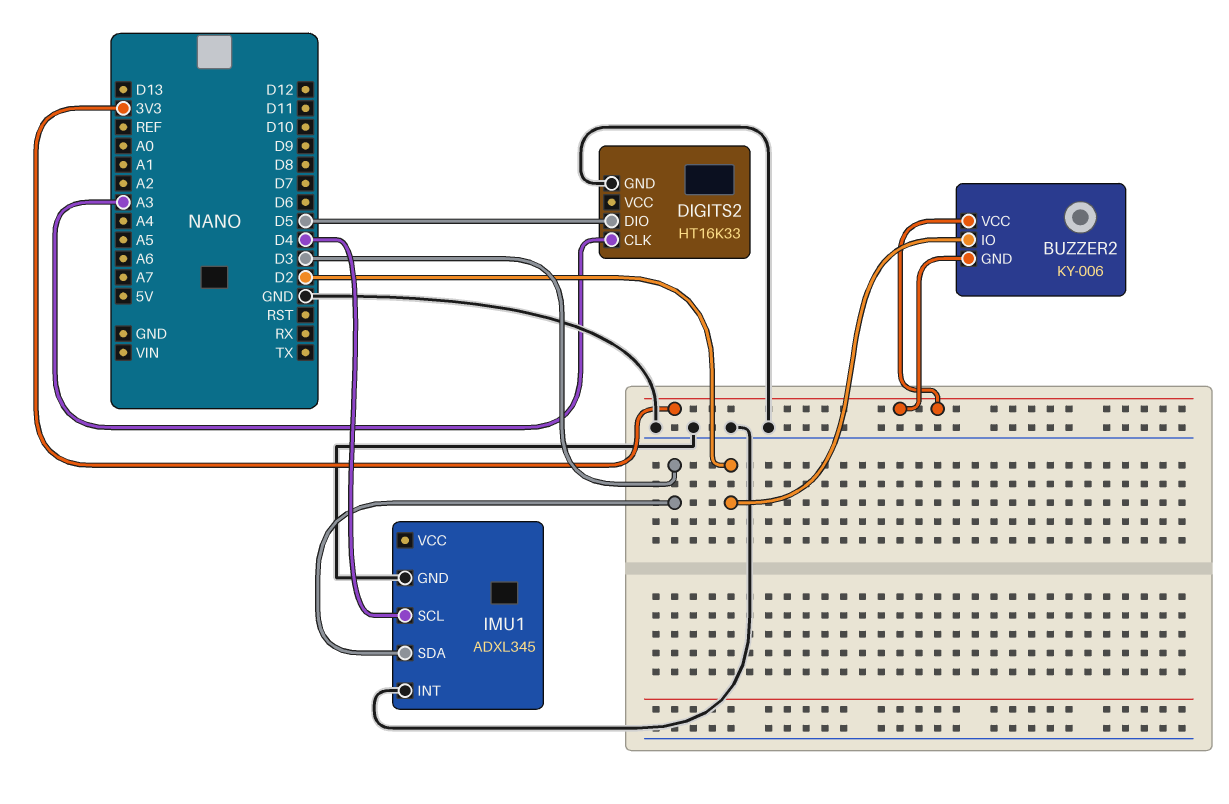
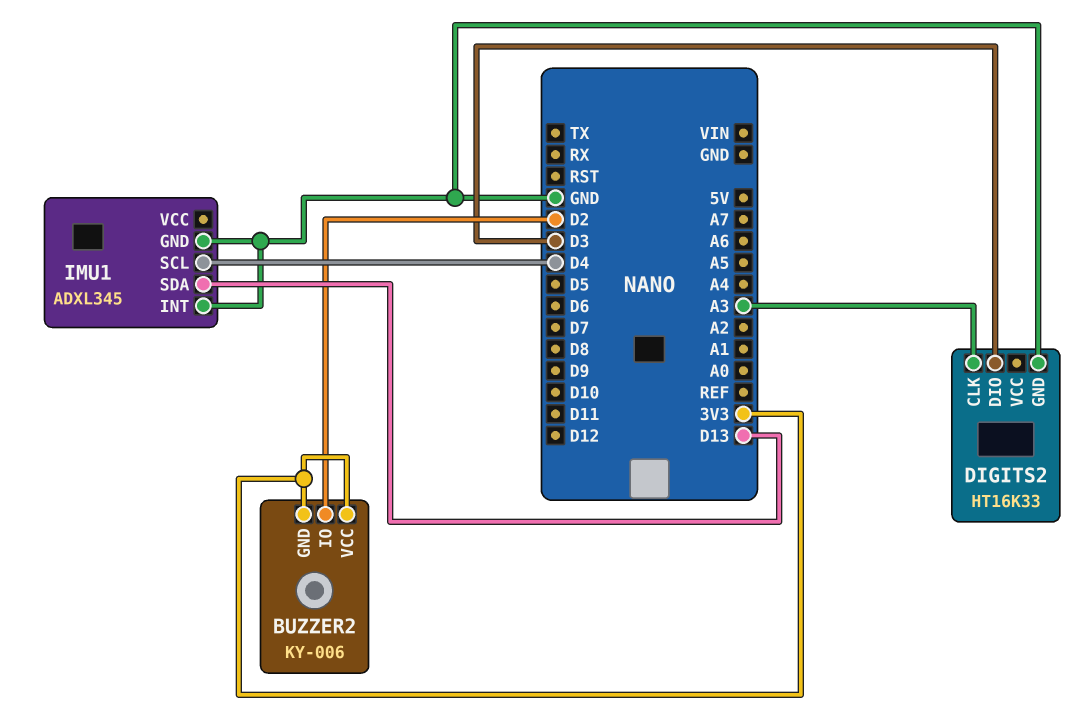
DIGITS2 pin DIO: D5 -> D3
IMU1 pin SDA: D3 -> D13

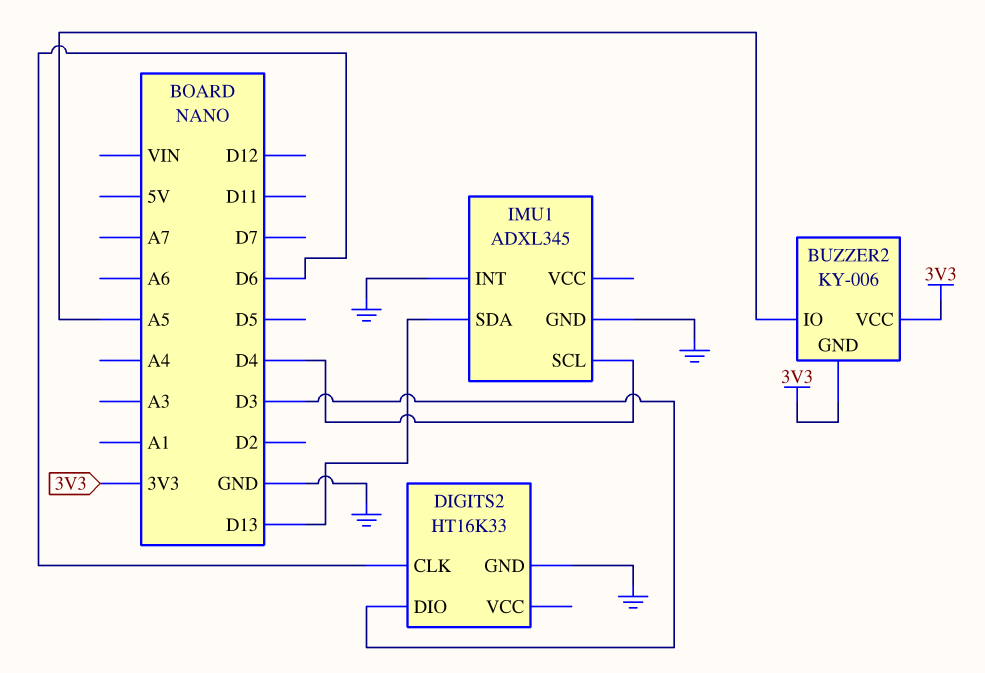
BUZZER2 pin IO: D2 -> A5
DIGITS2 pin CLK: A3 -> D6

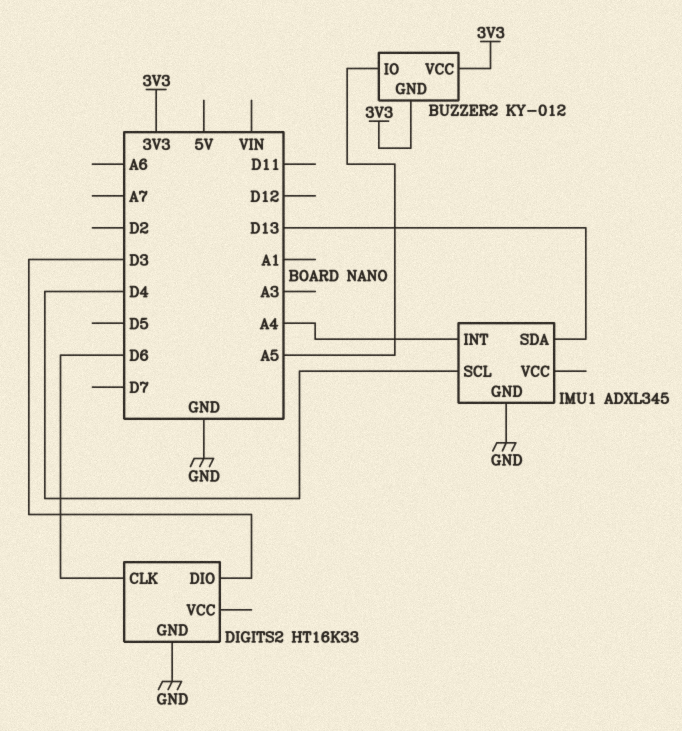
BUZZER2: KY-006 -> KY-012
IMU1 pin INT: GND -> A4

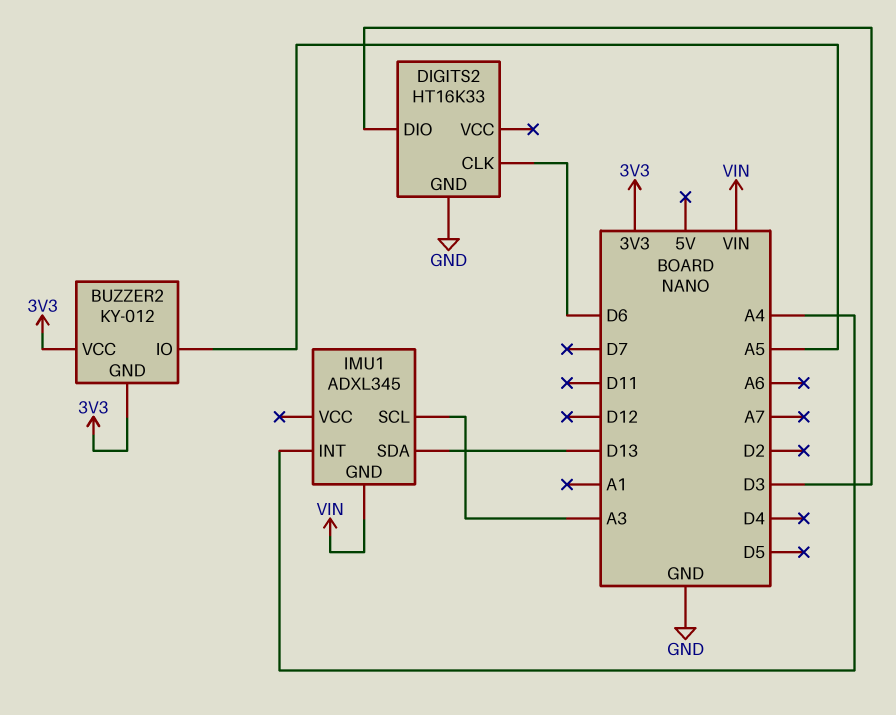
IMU1 pin GND: GND -> VIN
IMU1 pin SCL: D4 -> A3

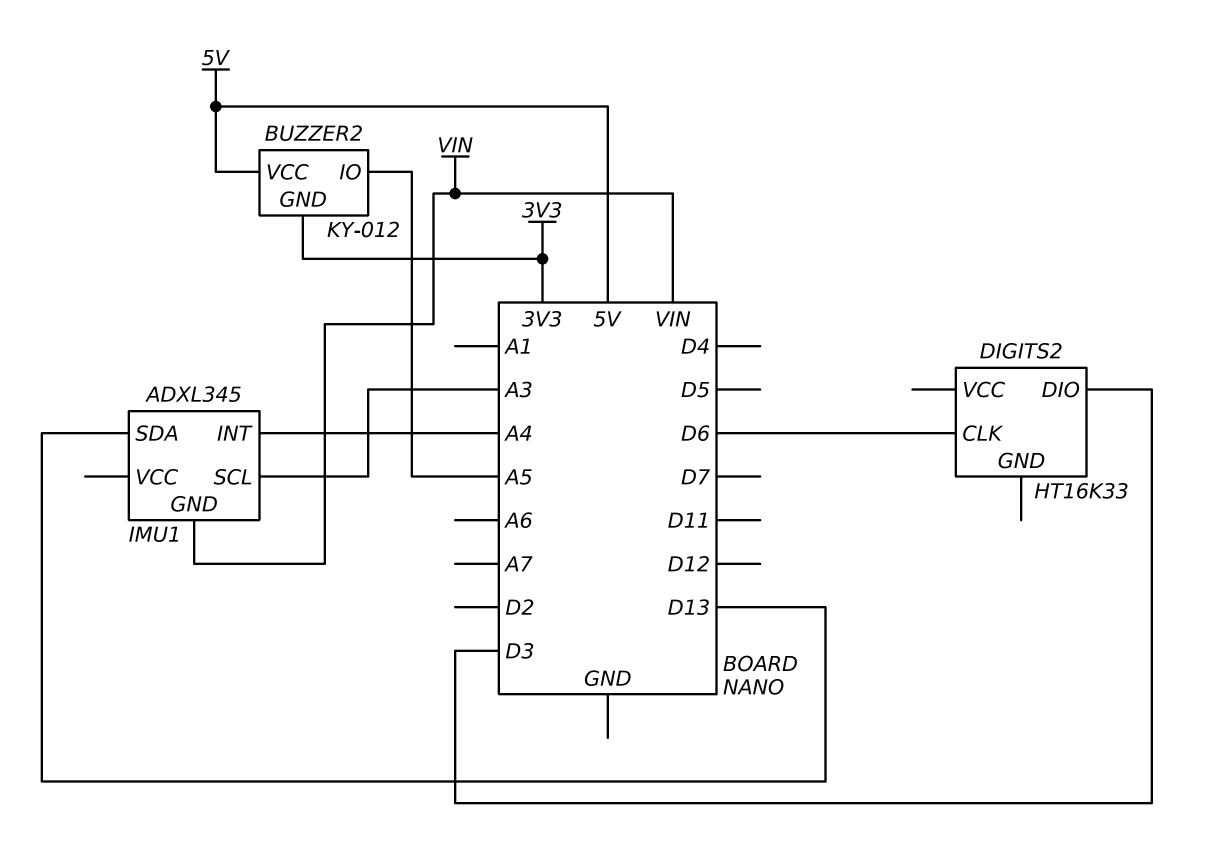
BUZZER2 pin VCC: 3V3 -> 5V
DIGITS2 pin GND: GND -> none

